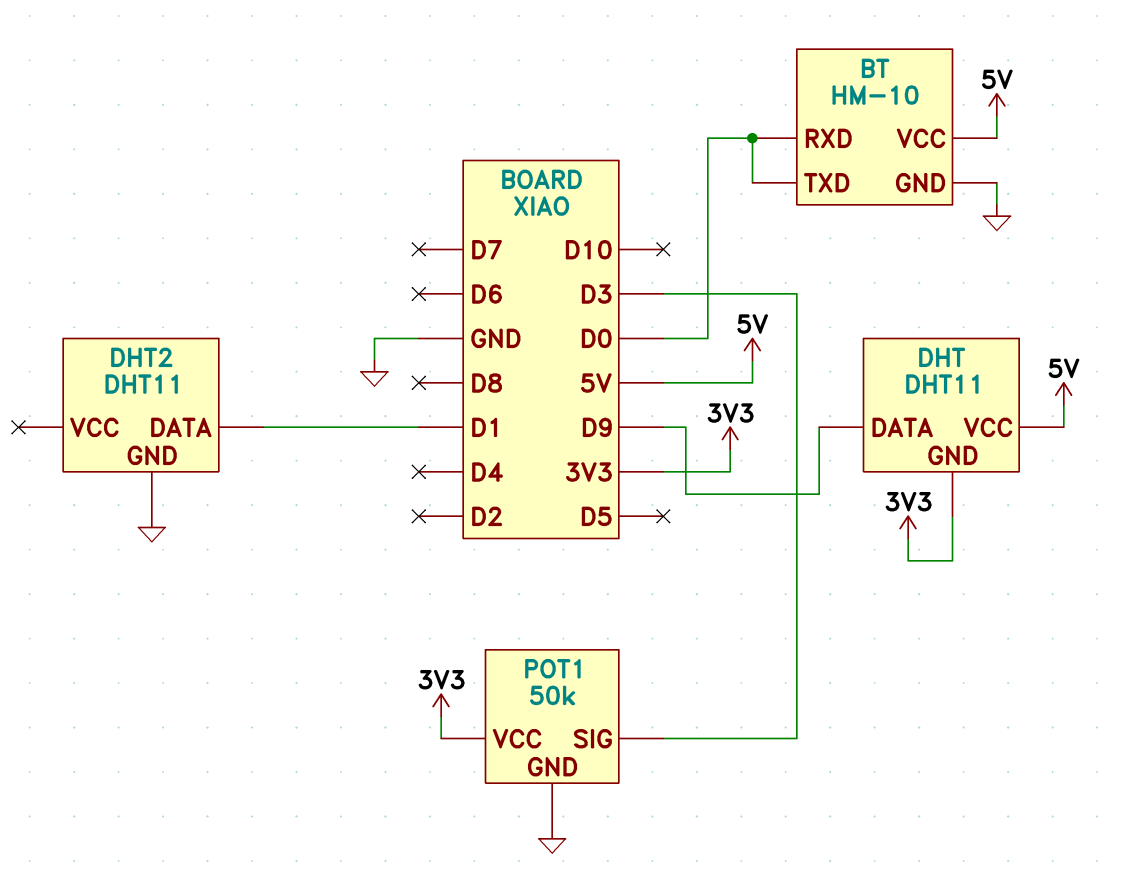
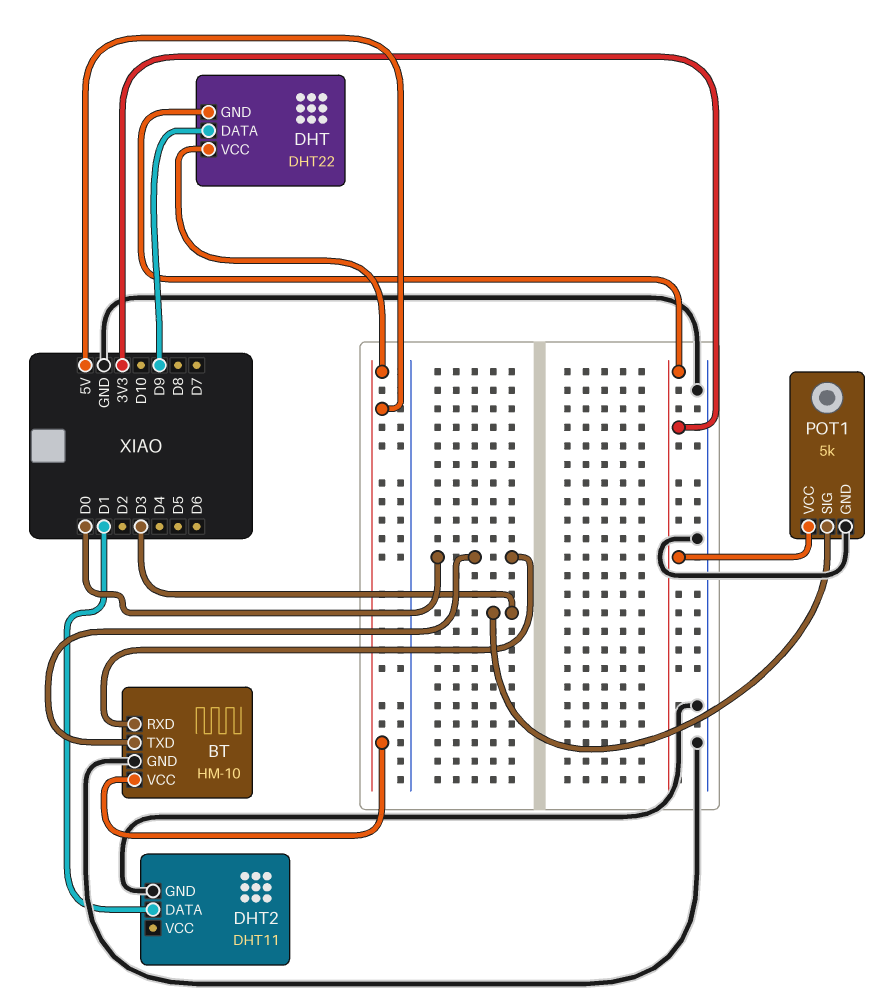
DHT: DHT11 -> DHT22
POT1: 50k -> 5k

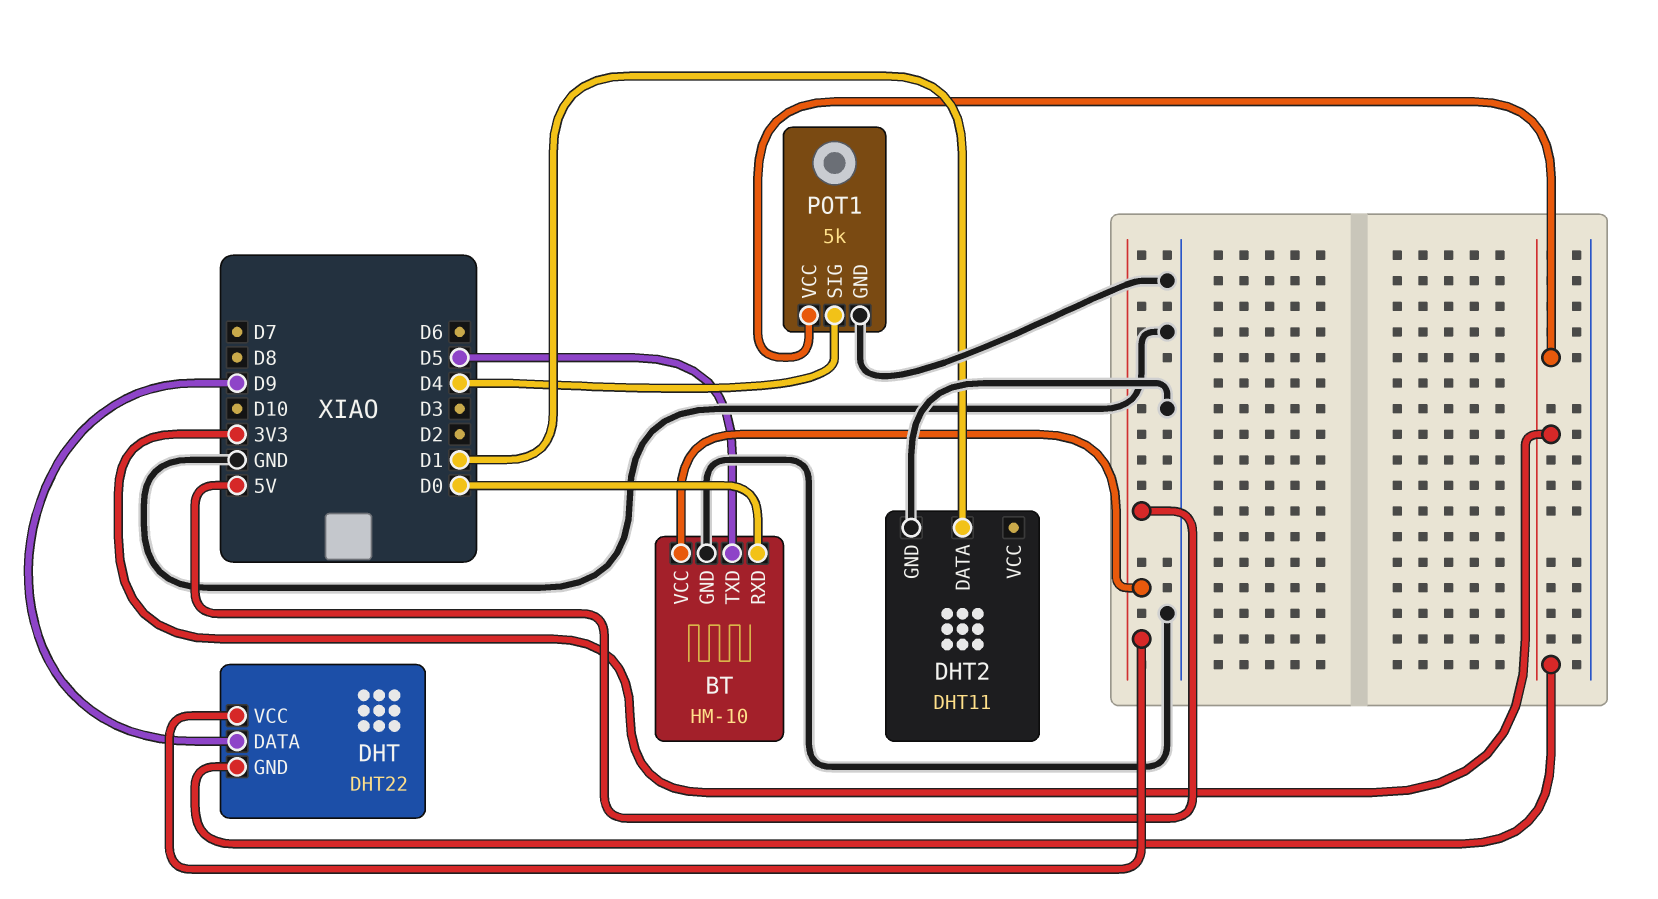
BT pin TXD: D0 -> D5
POT1 pin SIG: D3 -> D4

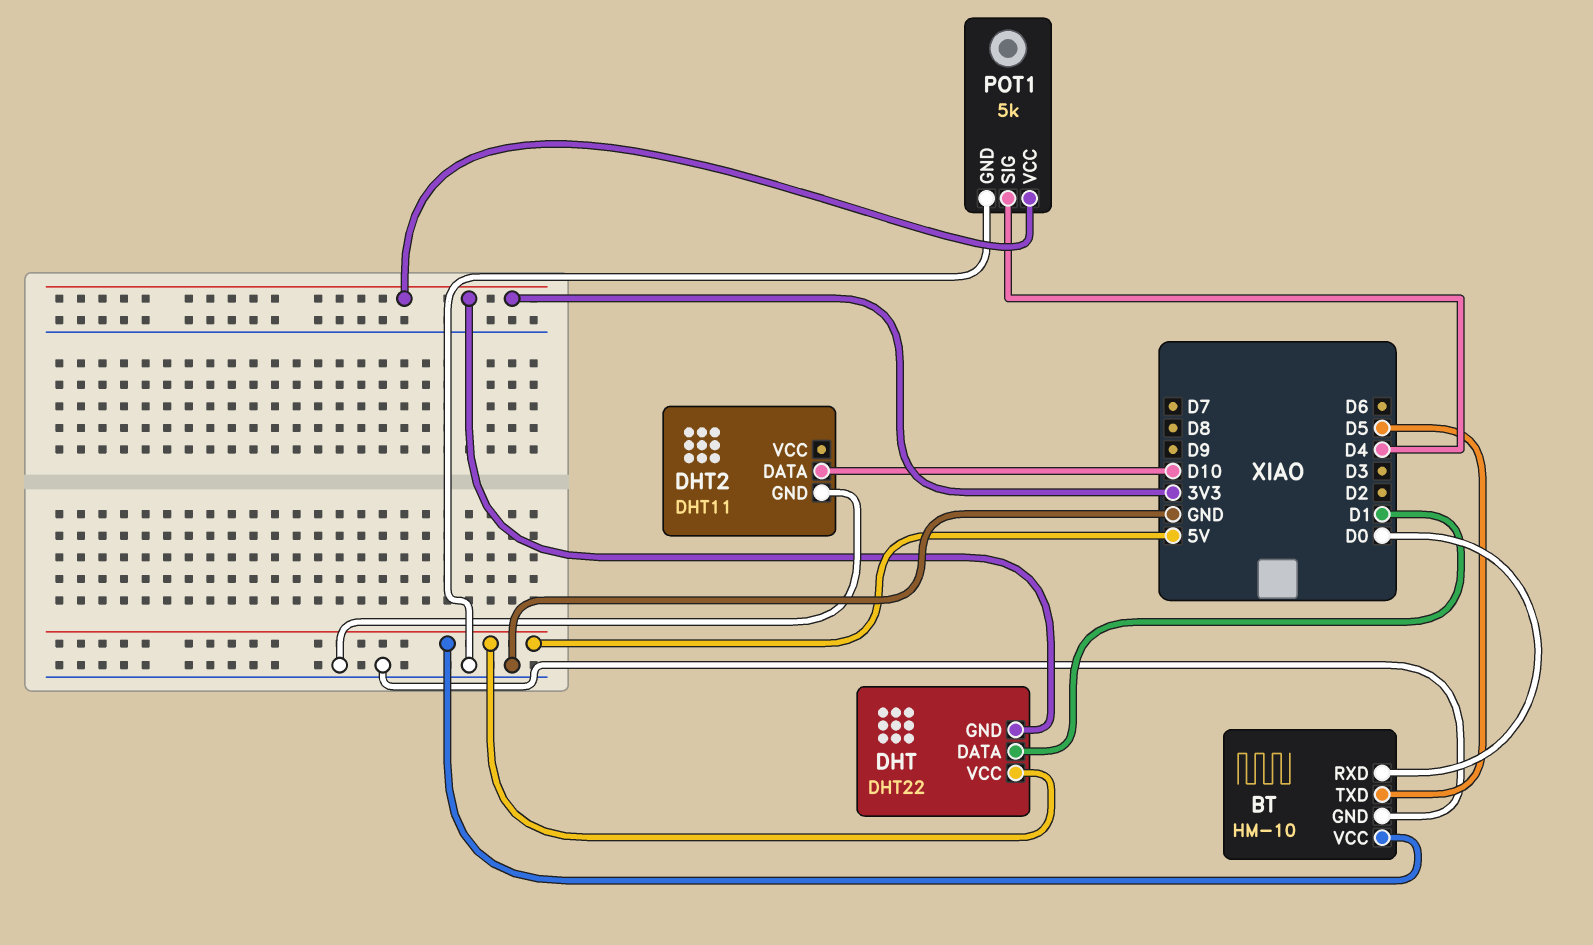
DHT pin DATA: D9 -> D1
DHT2 pin DATA: D1 -> D10

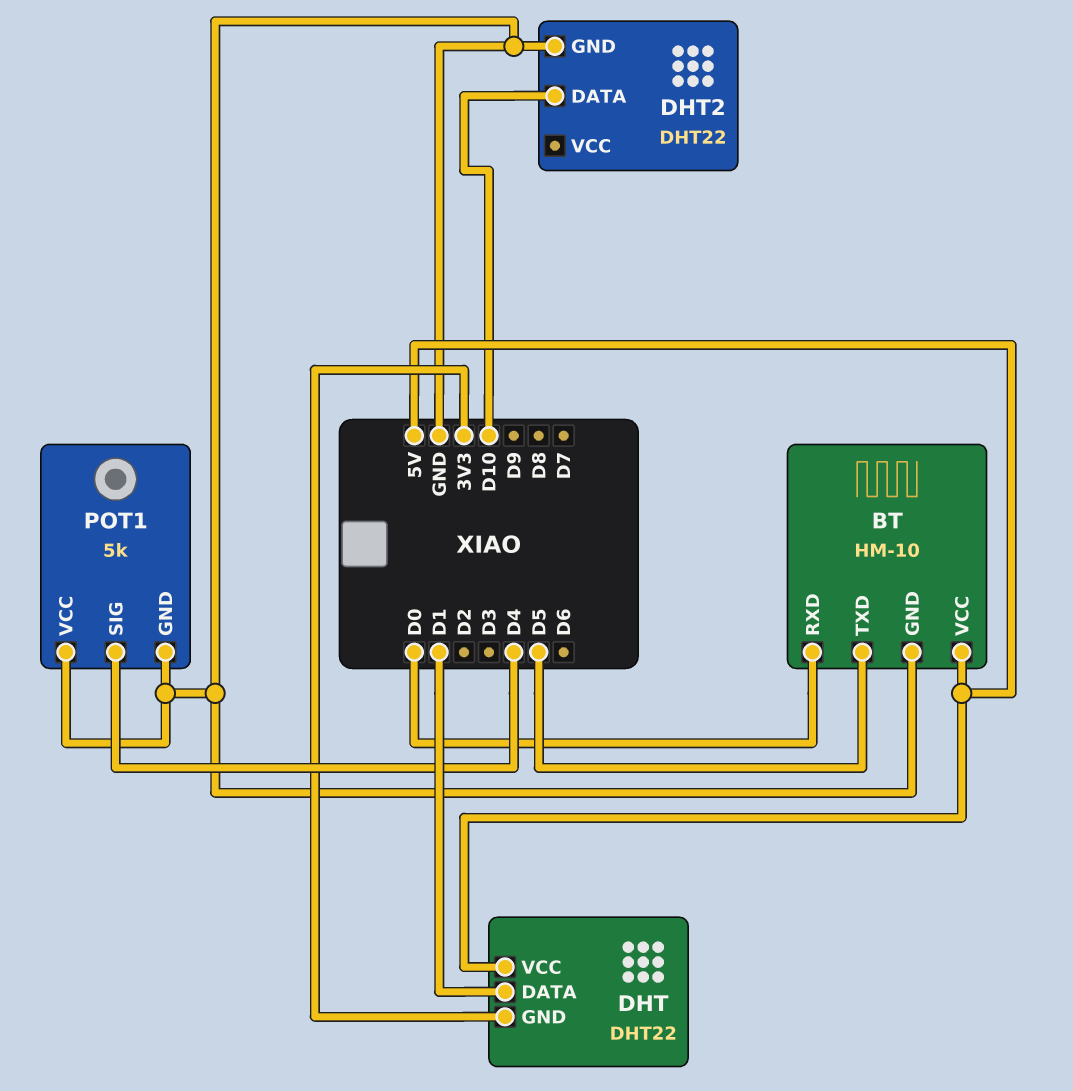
DHT2: DHT11 -> DHT22
POT1 pin VCC: 3V3 -> GND

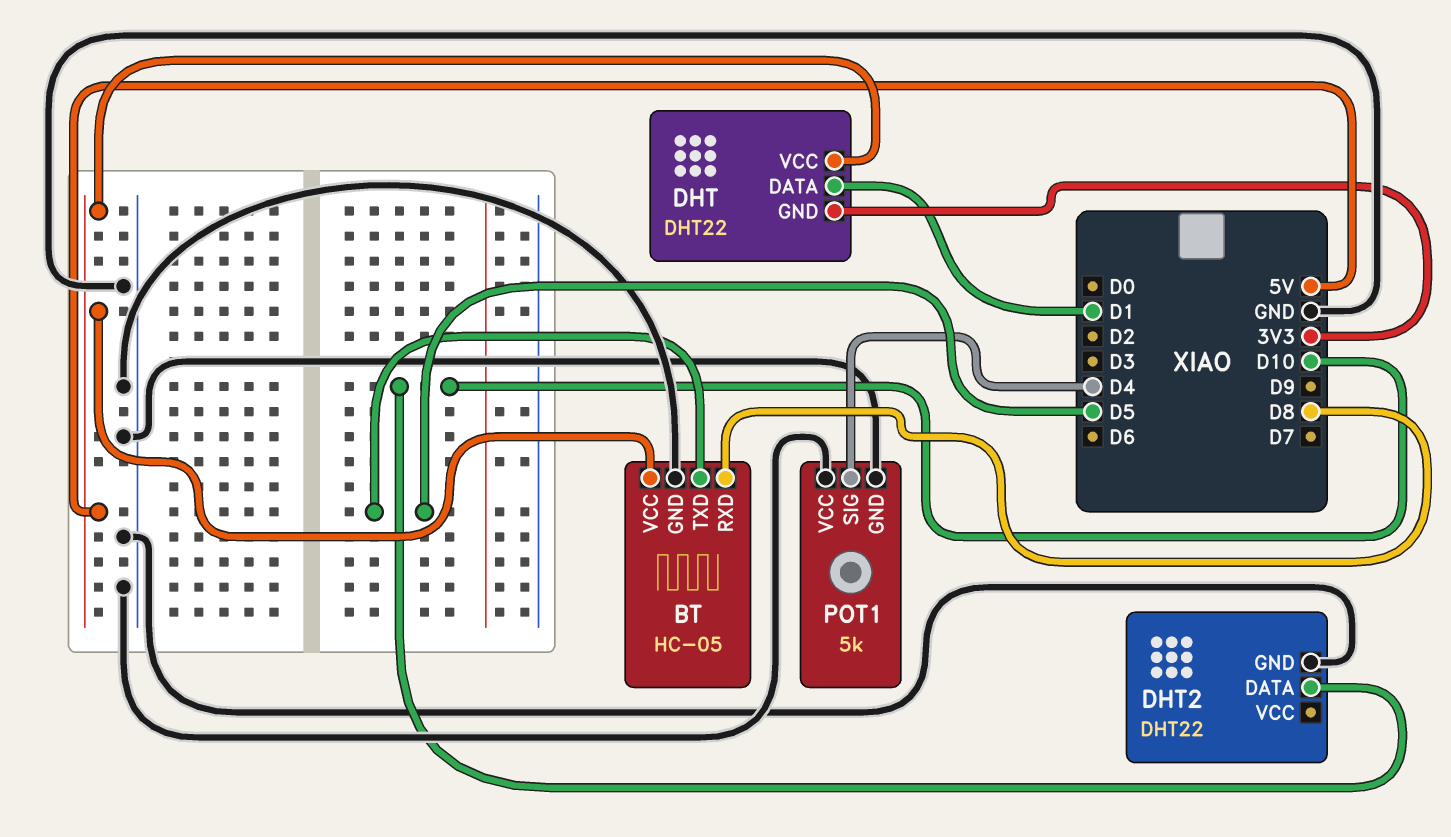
BT: HM-10 -> HC-05
BT pin RXD: D0 -> D8

